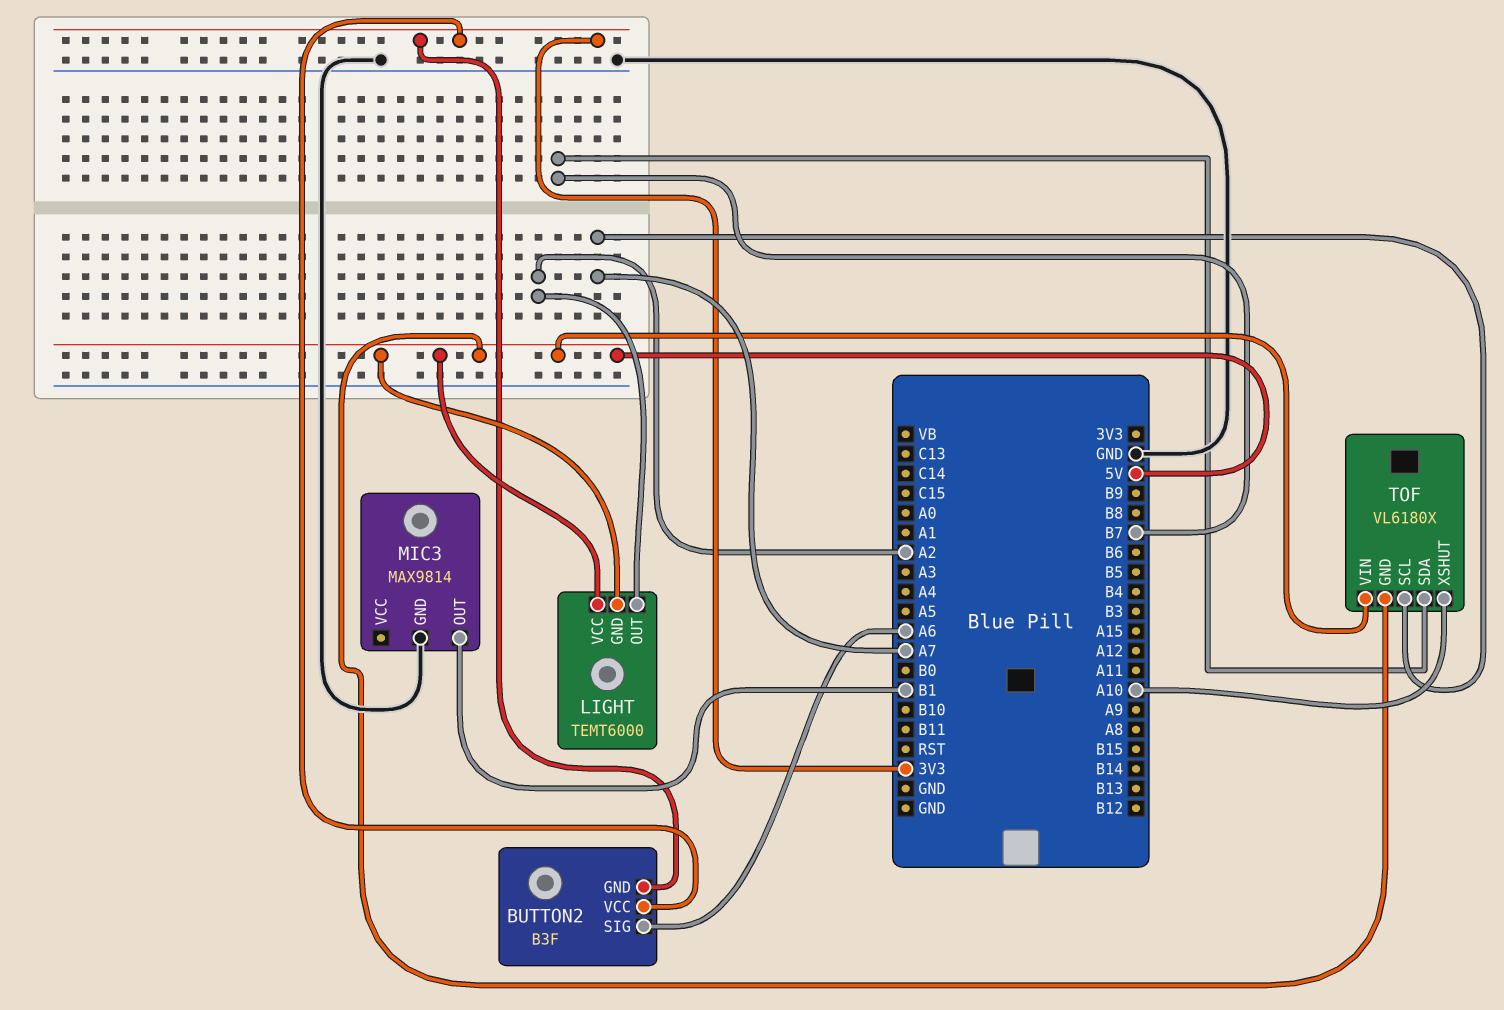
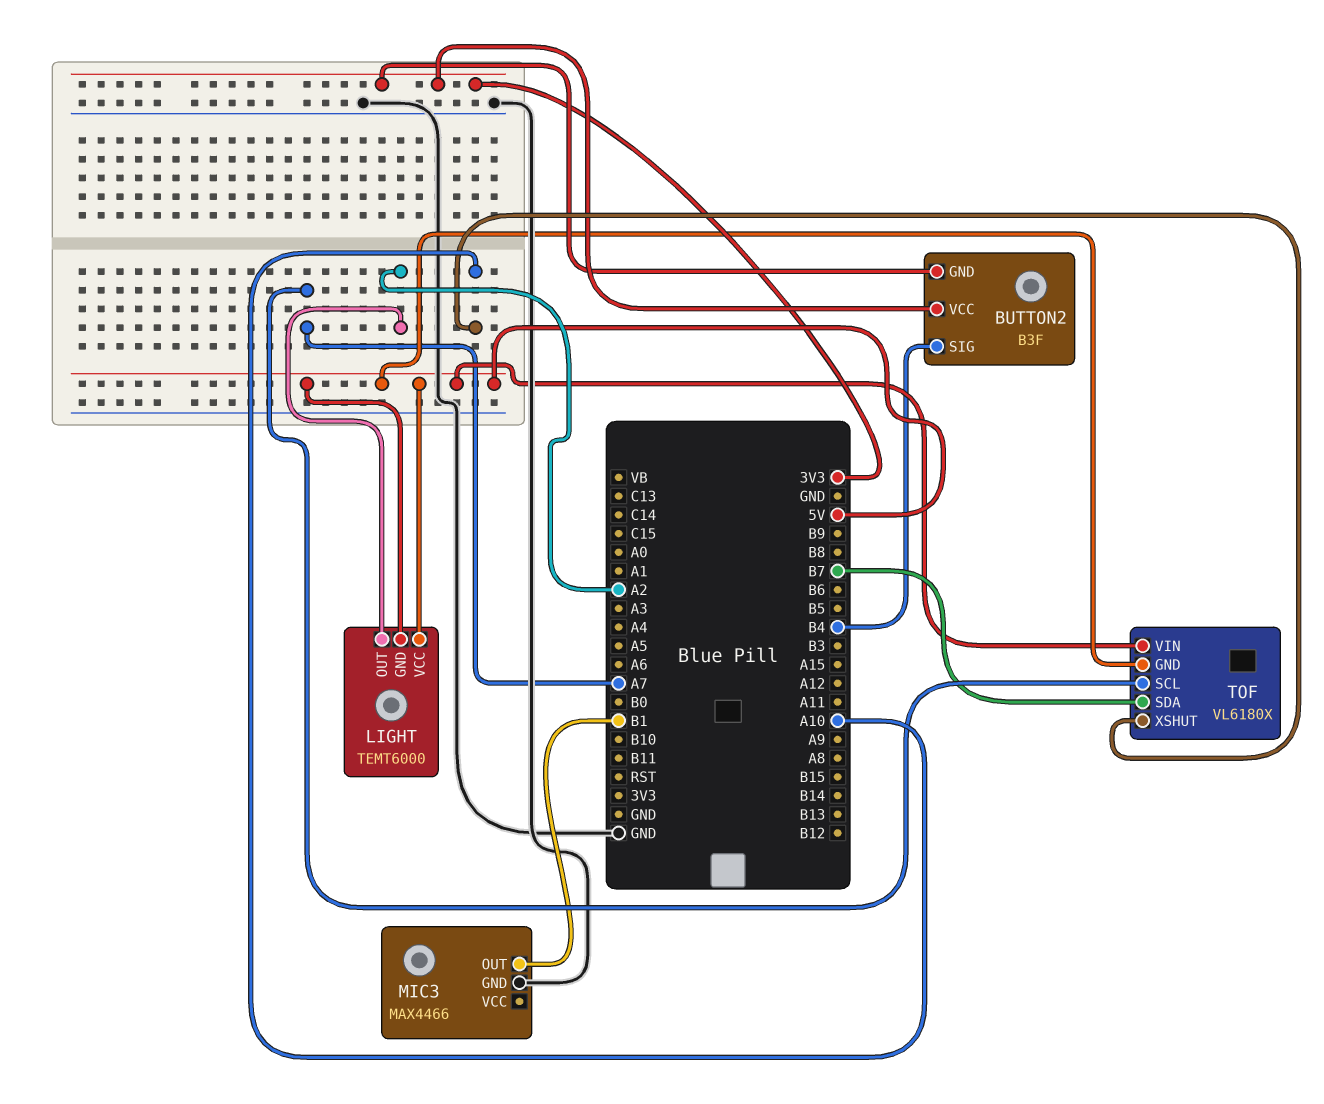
BUTTON2 pin SIG: A6 -> B4
MIC3: MAX9814 -> MAX4466

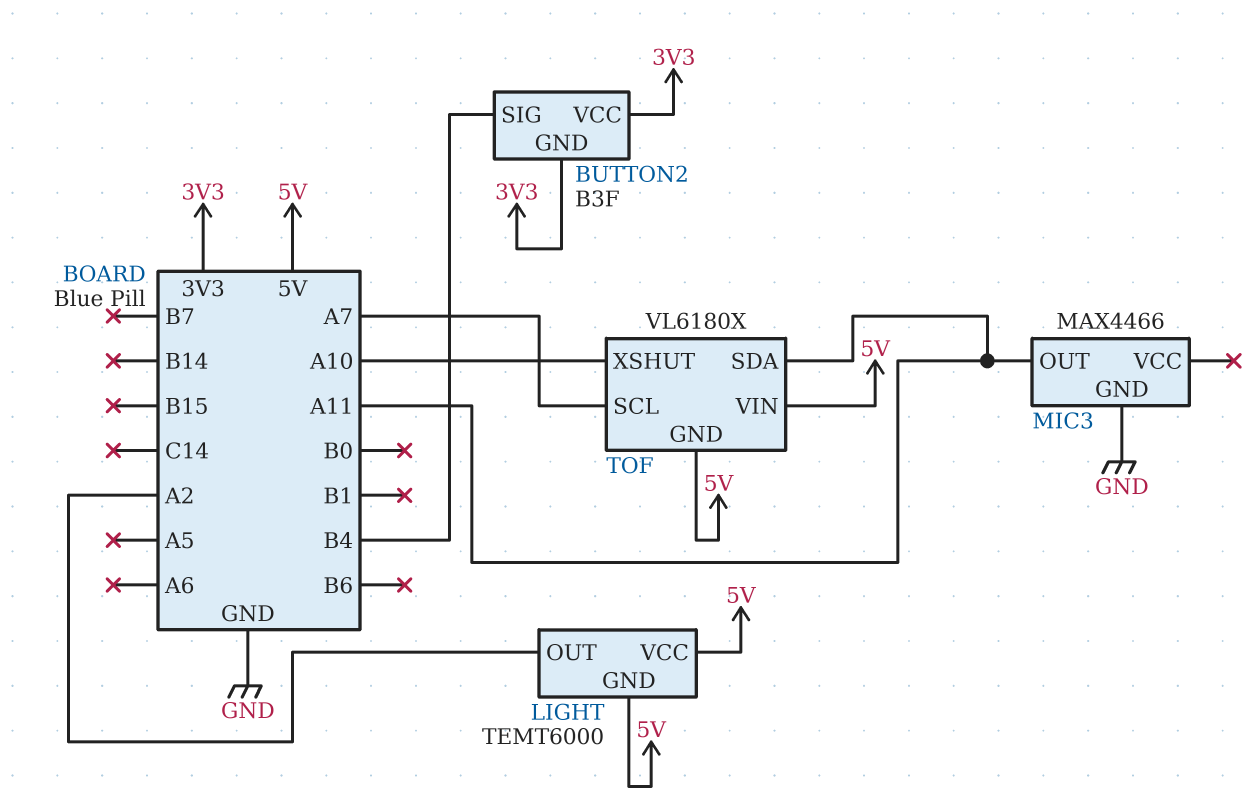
MIC3 pin OUT: B1 -> A11
TOF pin SDA: B7 -> A11

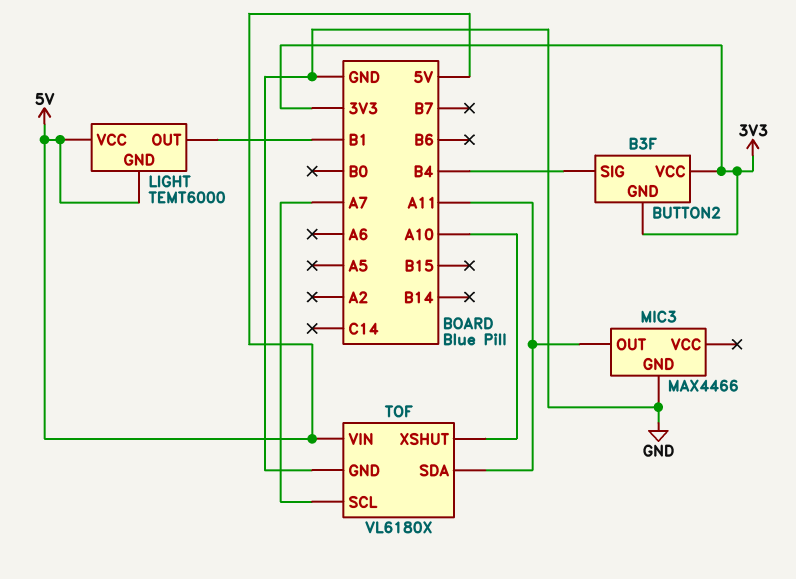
LIGHT pin OUT: A2 -> B1
TOF pin GND: 5V -> GND

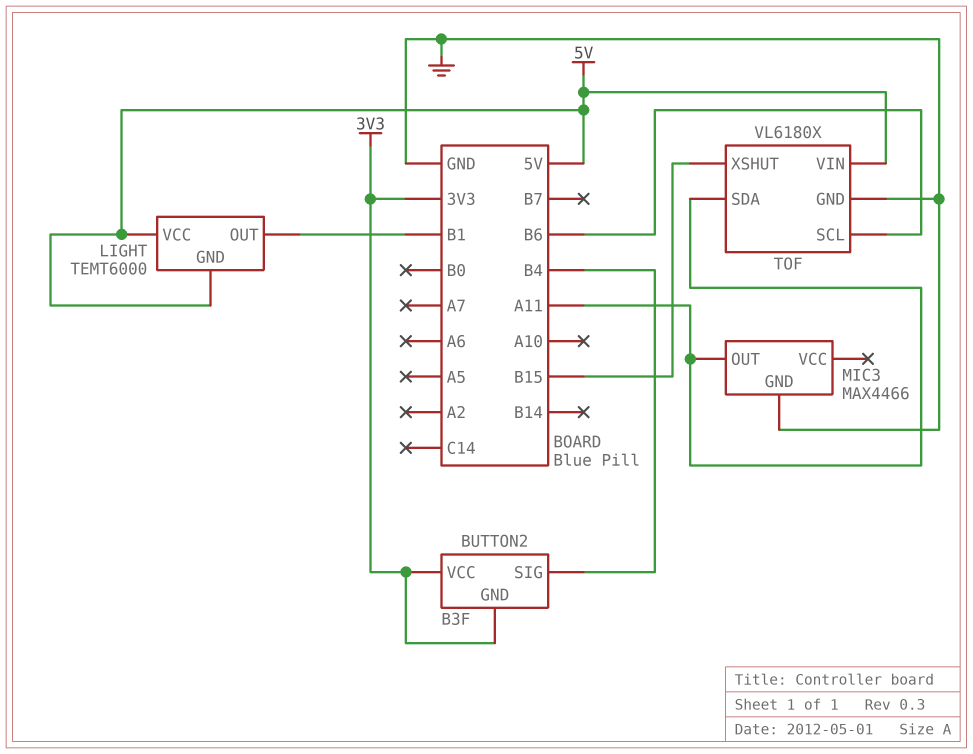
TOF pin SCL: A7 -> B6
TOF pin XSHUT: A10 -> B15

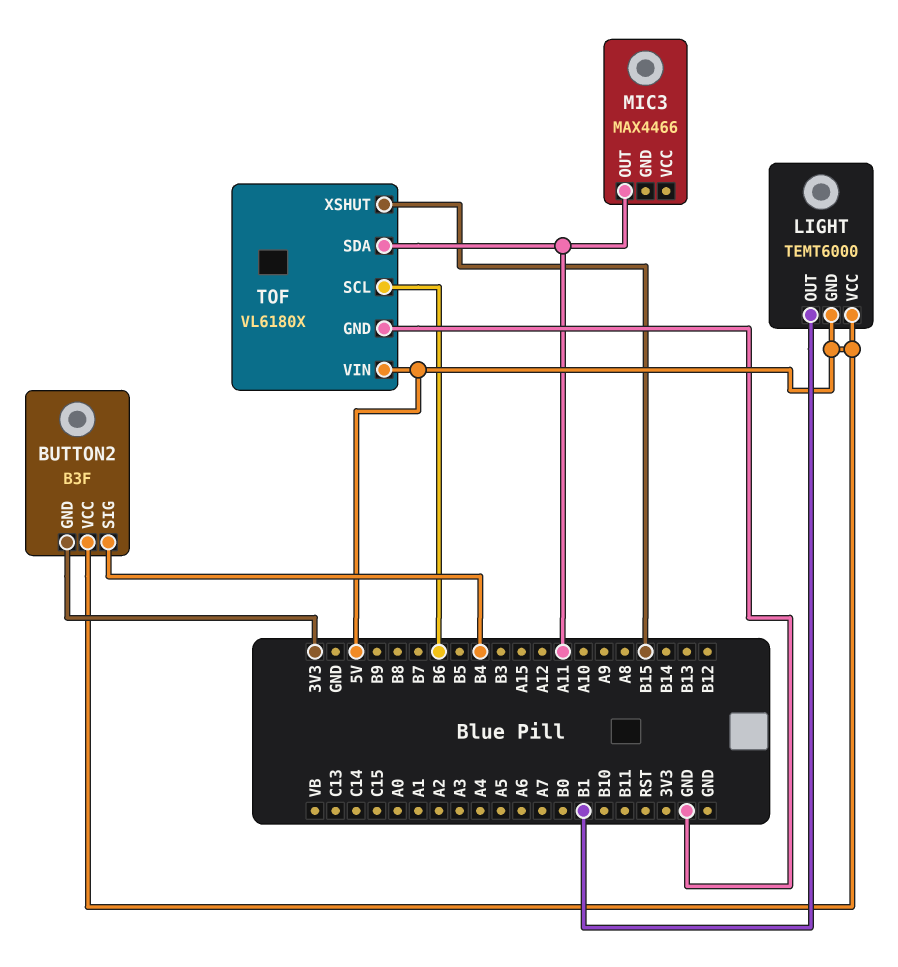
BUTTON2 pin VCC: 3V3 -> 5V
MIC3 pin GND: GND -> none

